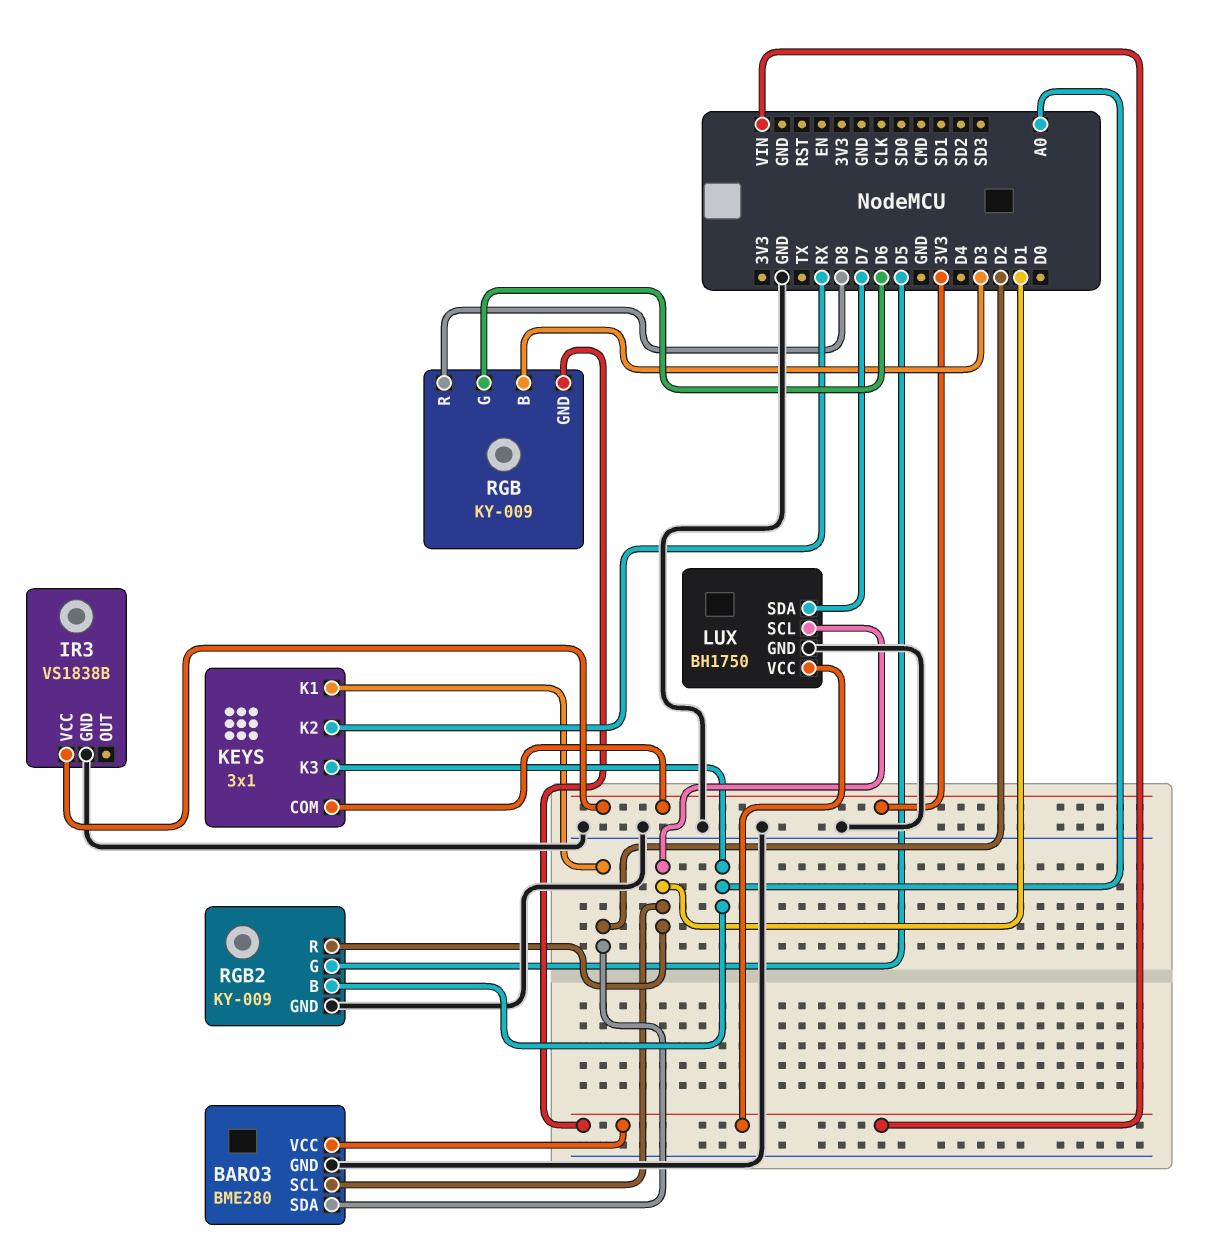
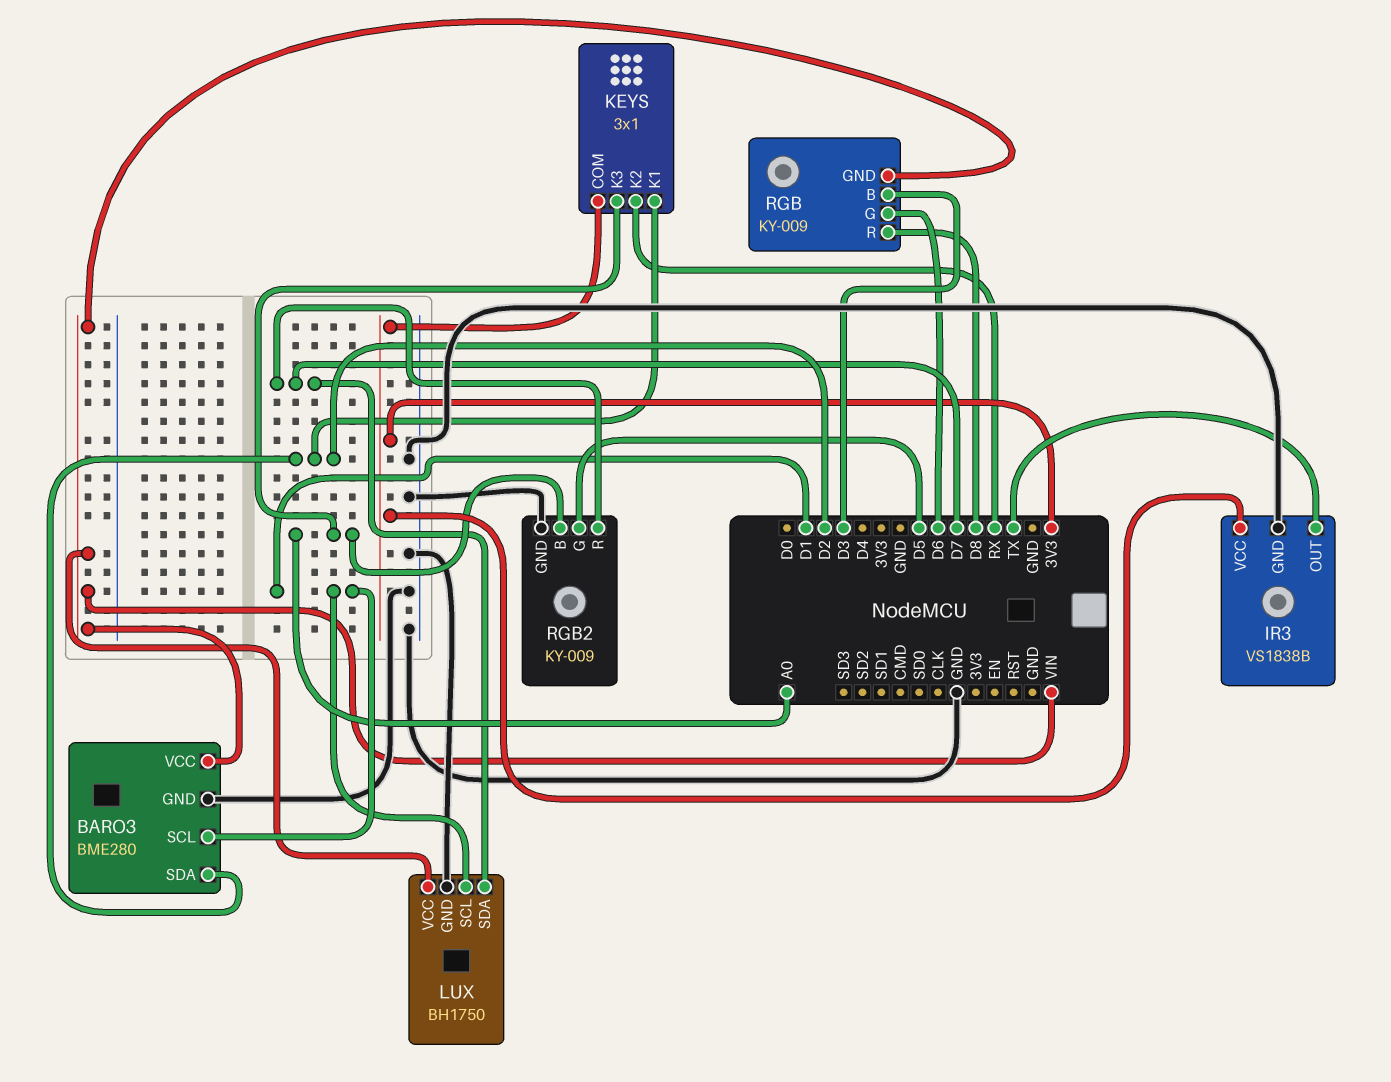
IR3 pin OUT: none -> TX
RGB2 pin R: D1 -> D7

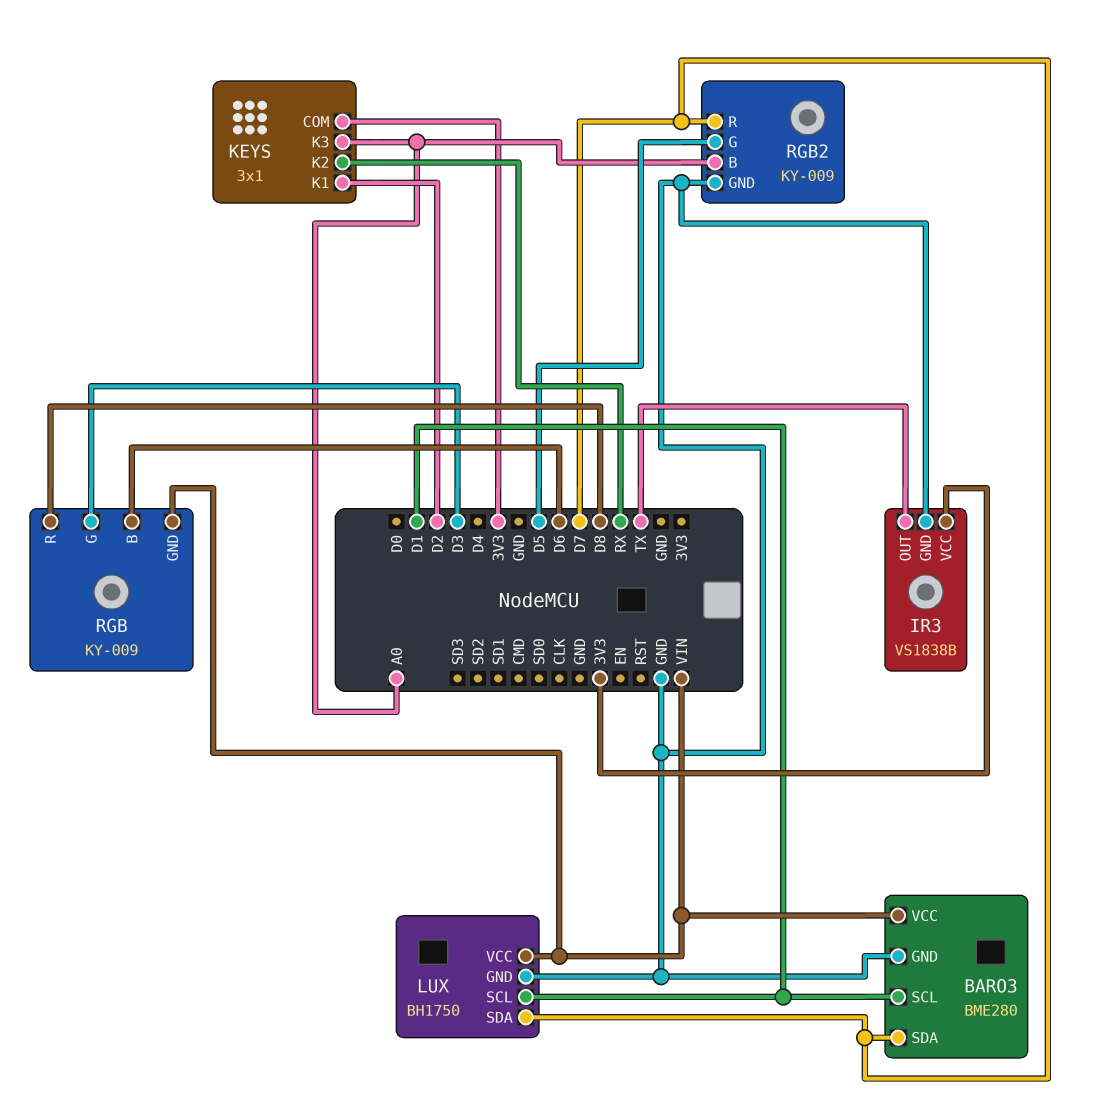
BARO3 pin SDA: D2 -> D7
RGB pin B: D3 -> D6
RGB pin G: D6 -> D3

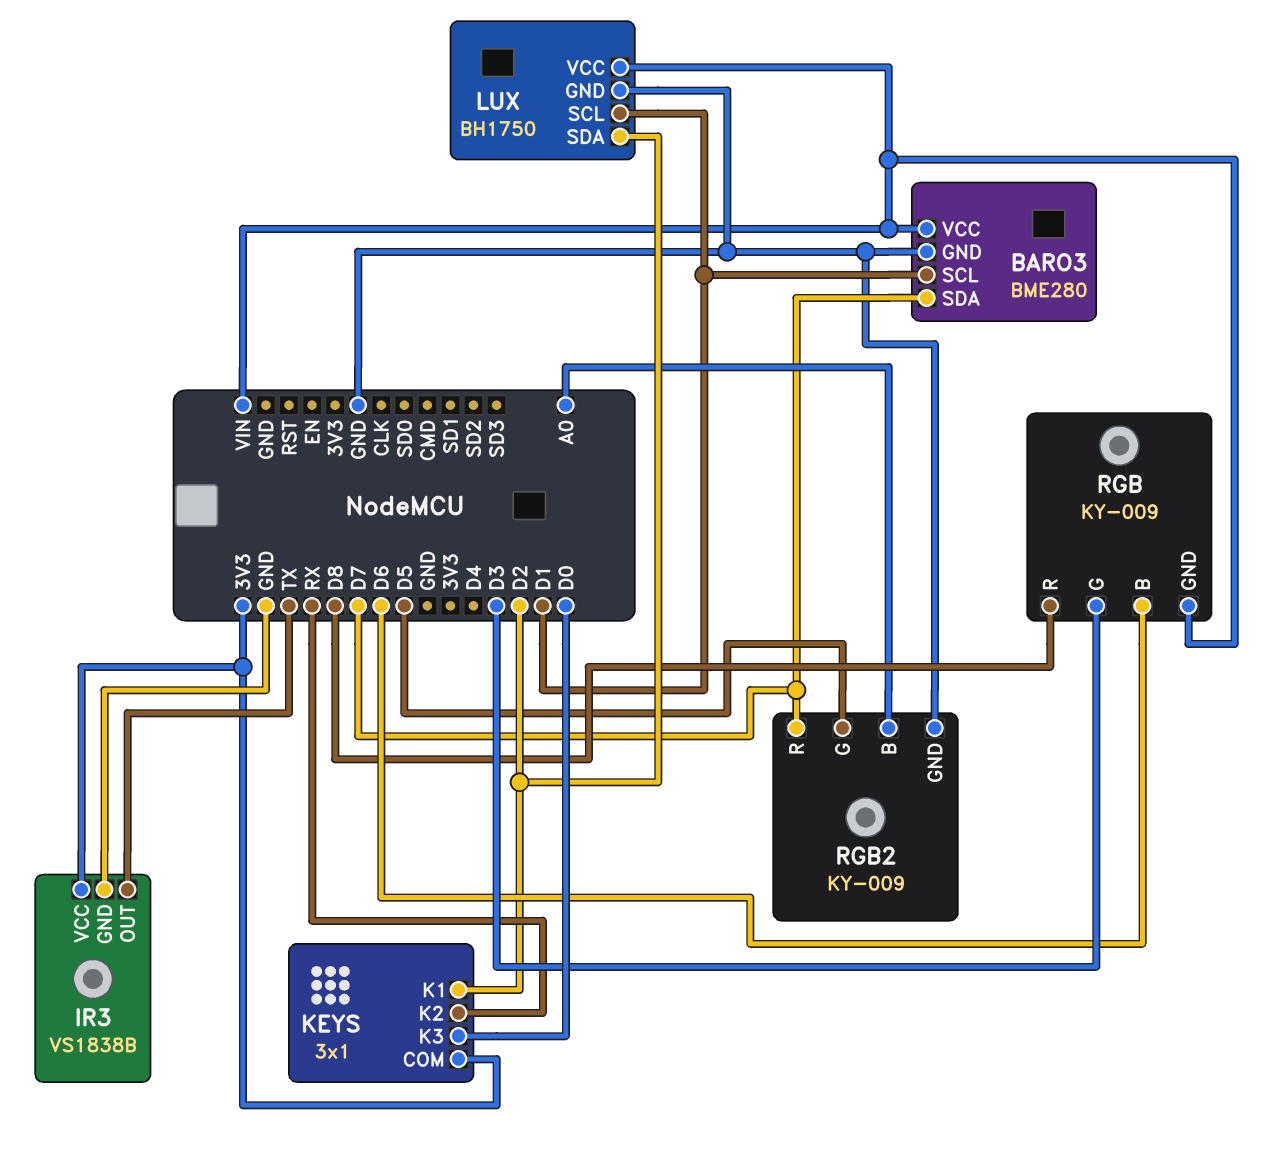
KEYS pin K3: A0 -> D0
LUX pin SDA: D7 -> D2

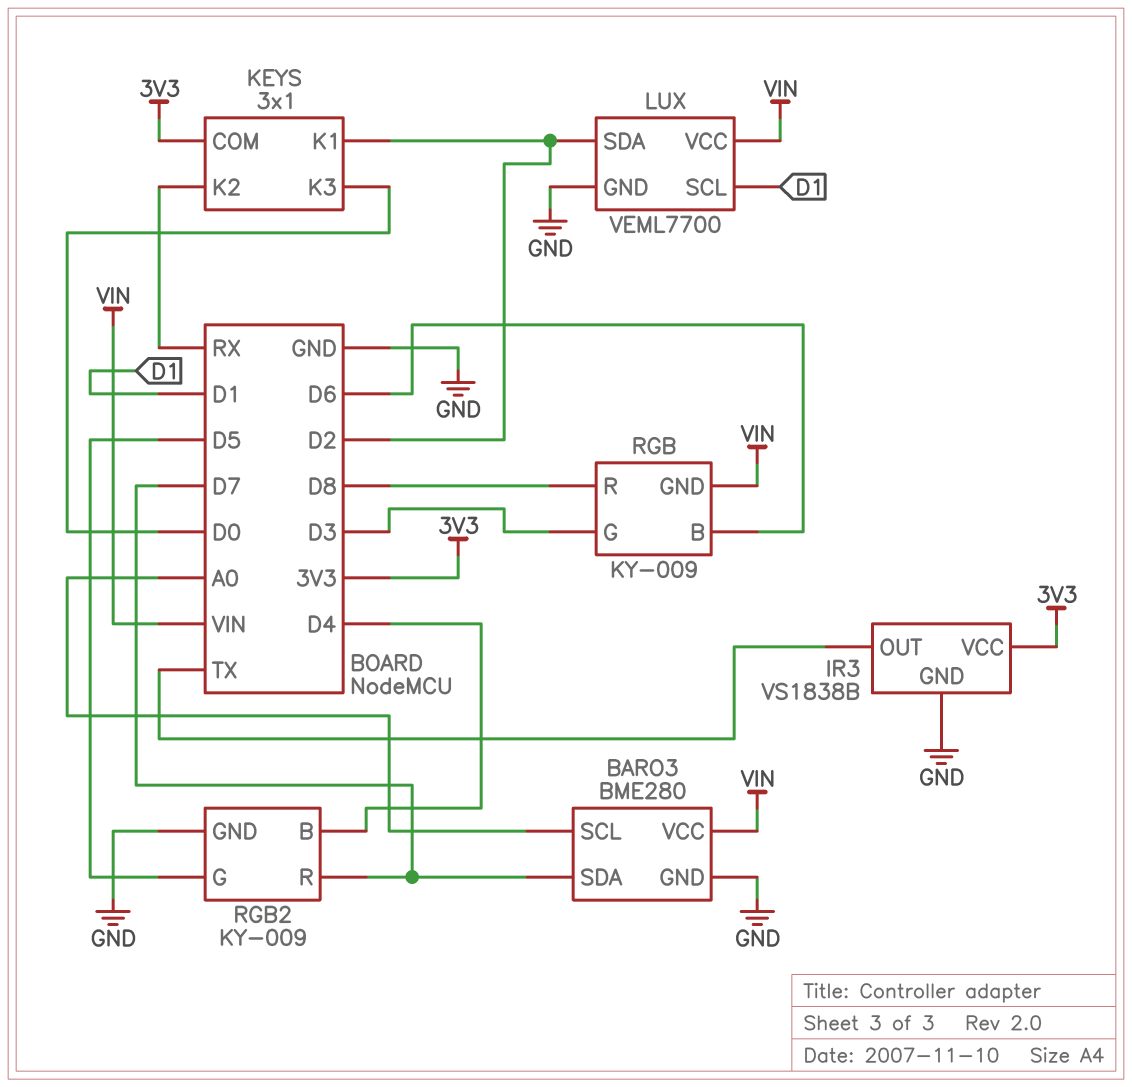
BARO3 pin SCL: D1 -> A0
LUX: BH1750 -> VEML7700
RGB2 pin B: A0 -> D4

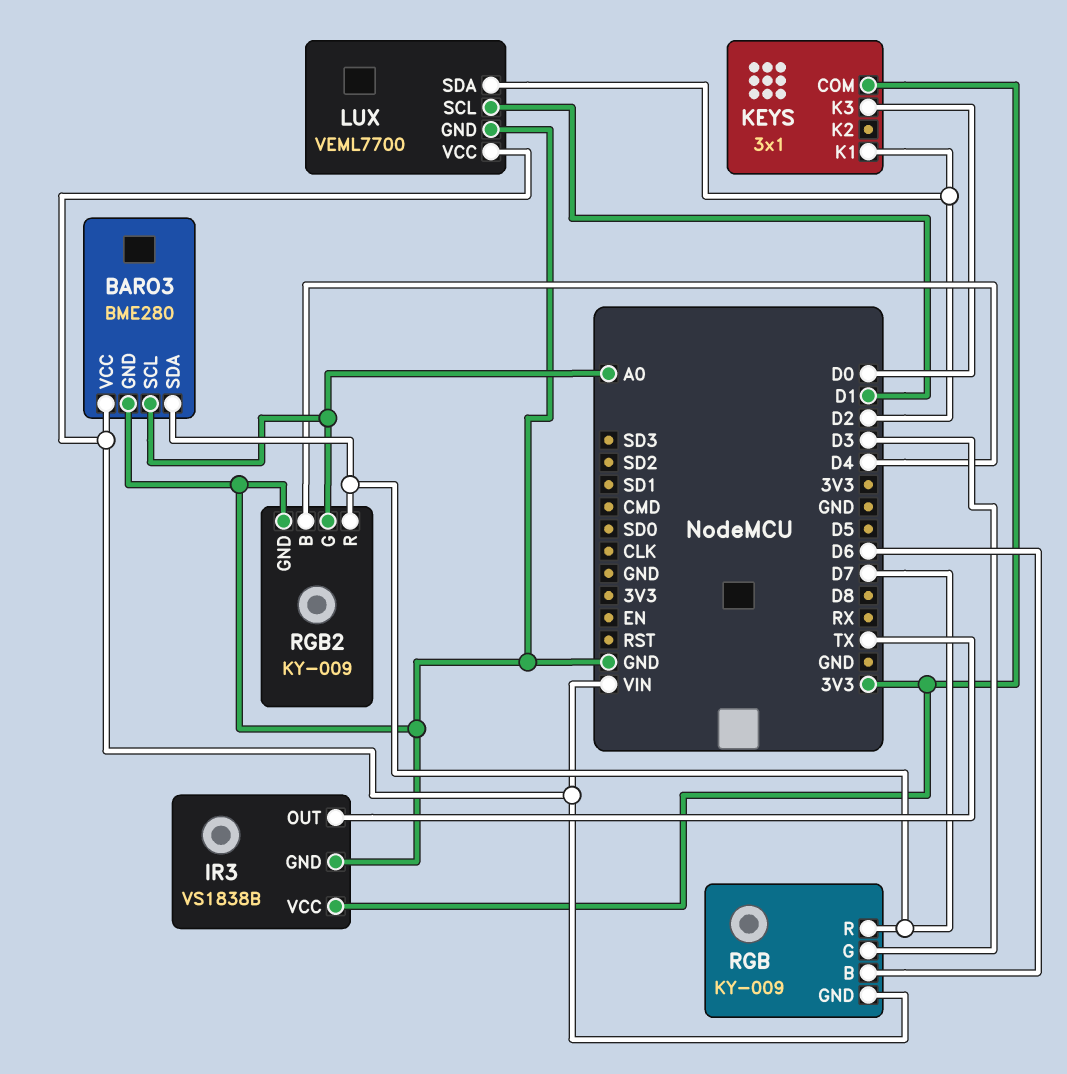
KEYS pin K2: RX -> none
RGB pin R: D8 -> D7
RGB2 pin G: D5 -> A0

